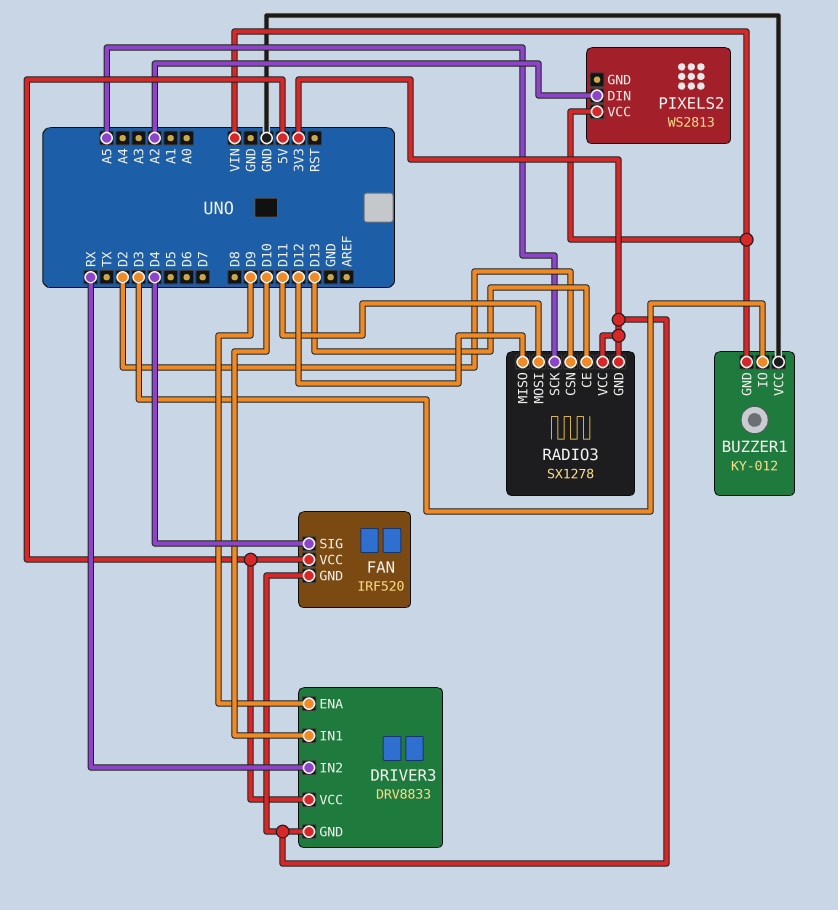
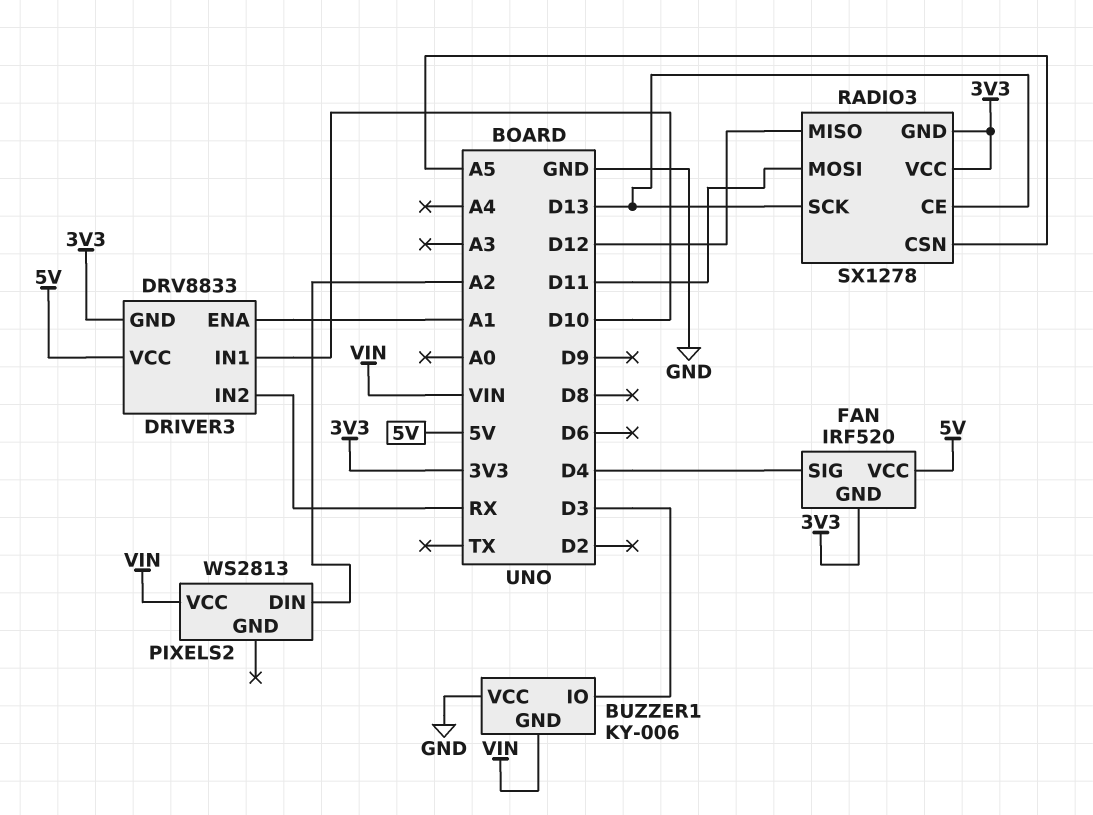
BUZZER1: KY-012 -> KY-006
DRIVER3 pin ENA: D9 -> A1
RADIO3 pin CSN: D2 -> A5
RADIO3 pin SCK: A5 -> D13

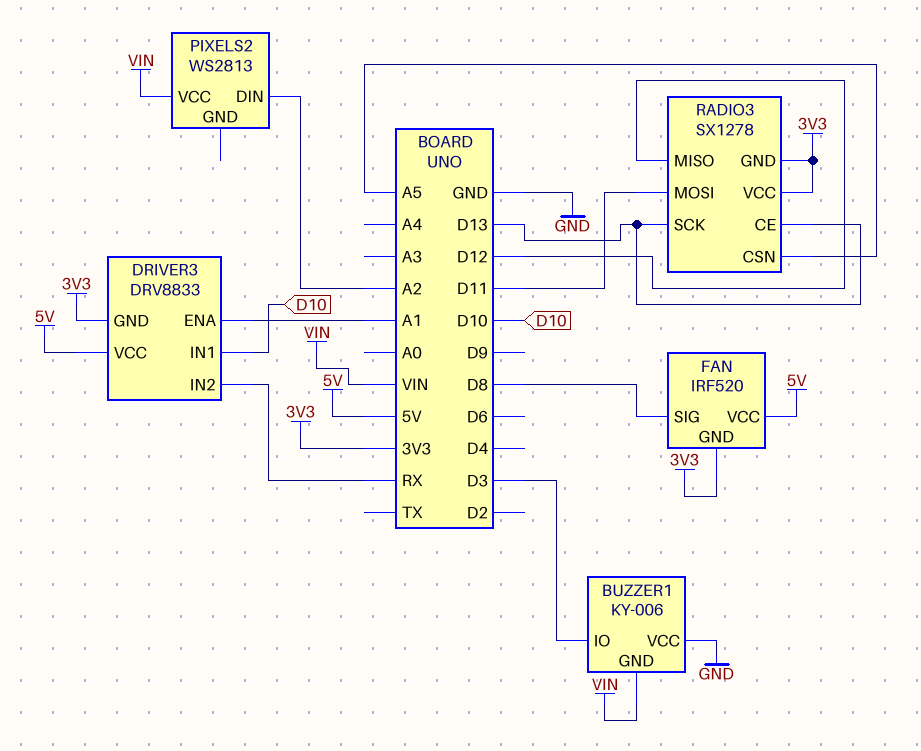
FAN pin SIG: D4 -> D8

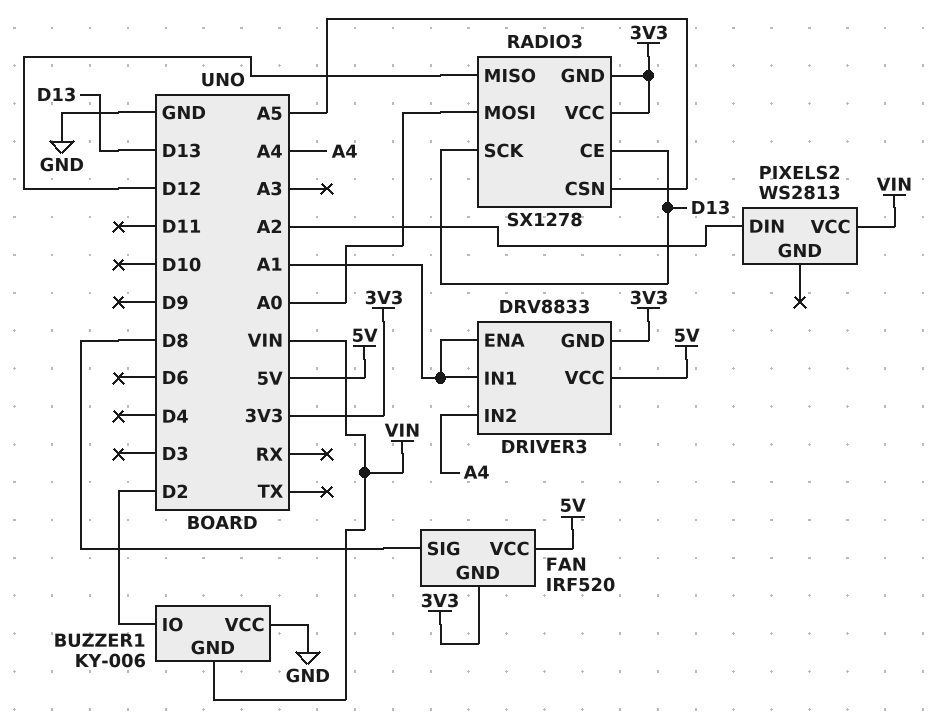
BUZZER1 pin IO: D3 -> D2
DRIVER3 pin IN1: D10 -> A1
DRIVER3 pin IN2: RX -> A4
RADIO3 pin MOSI: D11 -> A0

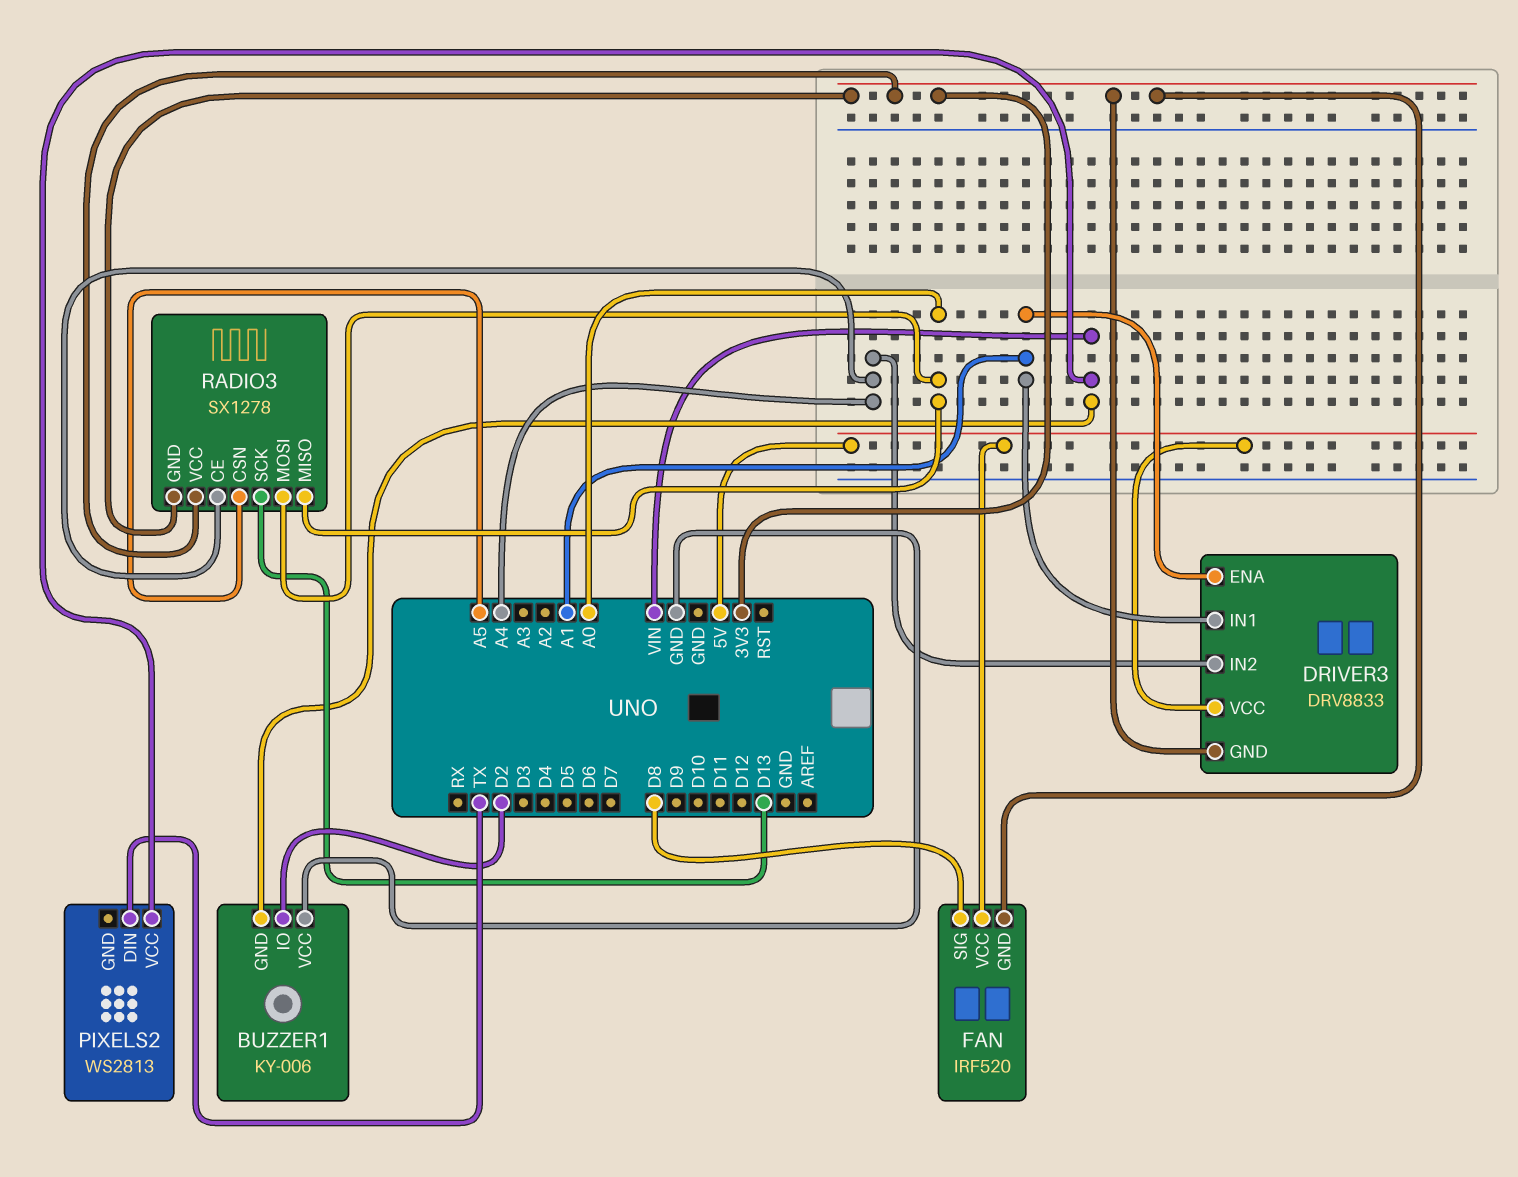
PIXELS2 pin DIN: A2 -> TX
RADIO3 pin CE: D13 -> A4
RADIO3 pin MISO: D12 -> A0

